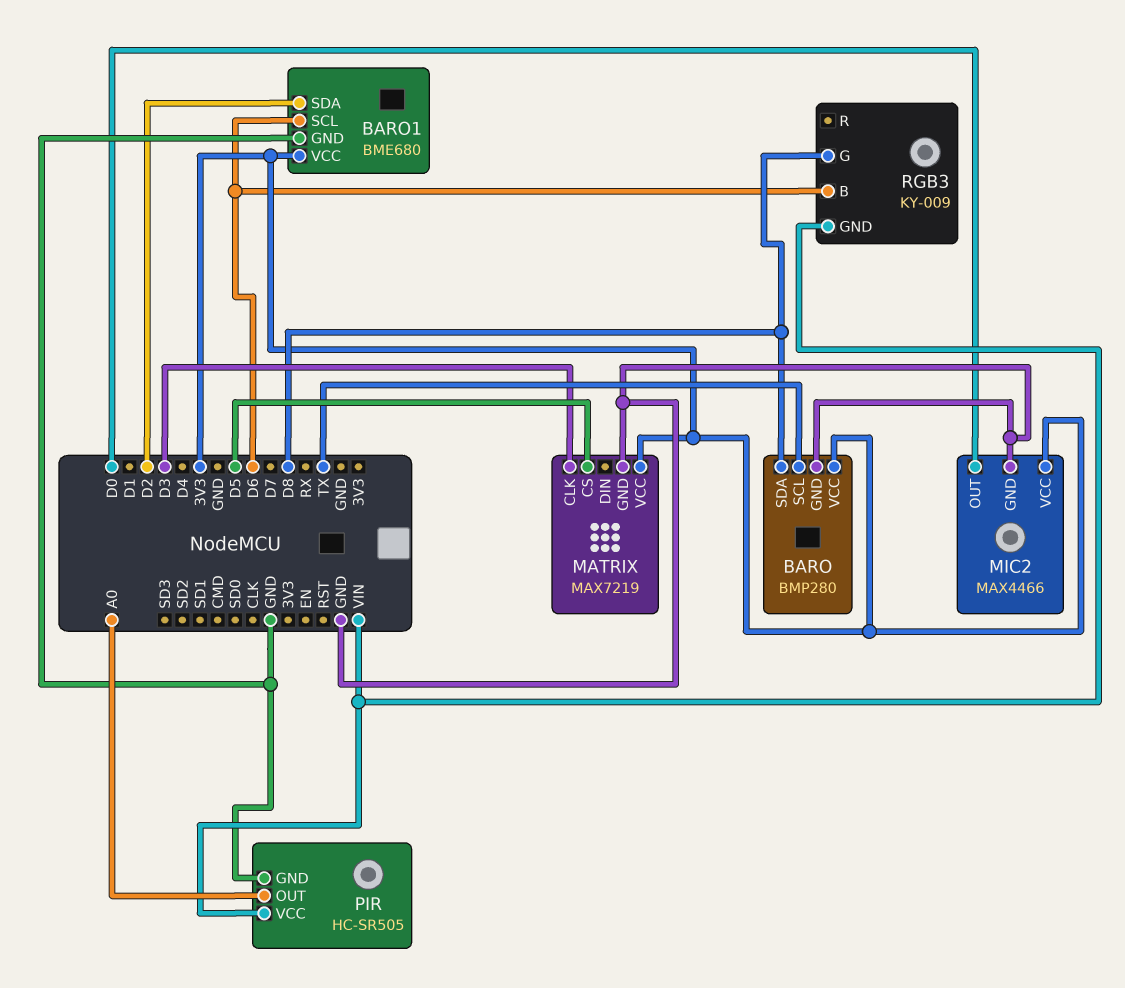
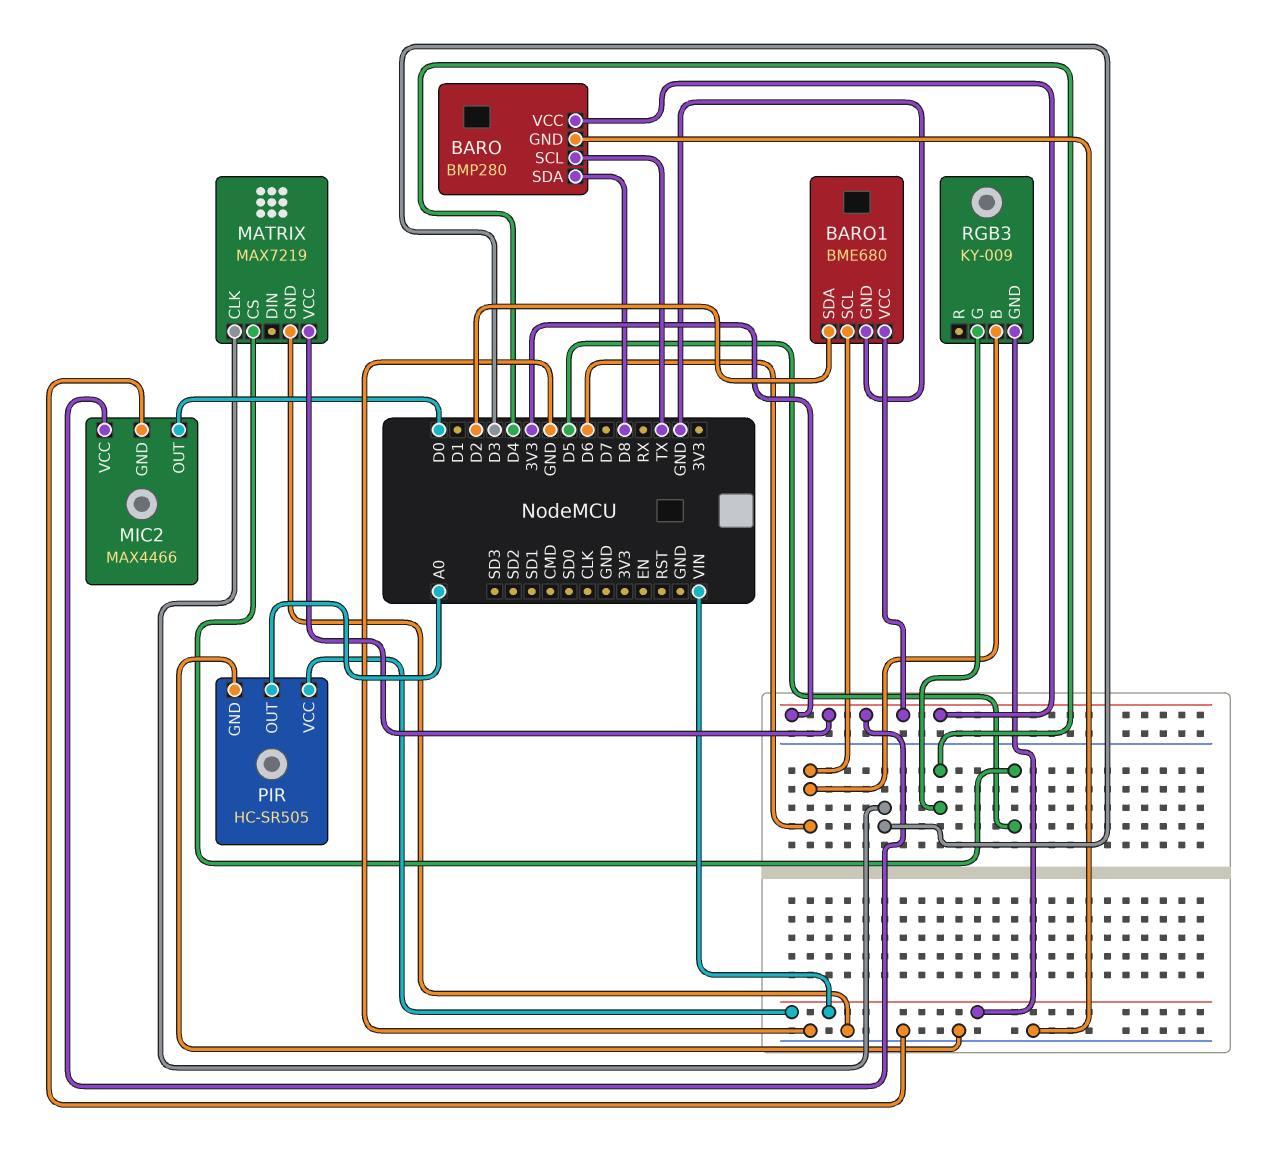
RGB3 pin G: D8 -> D4

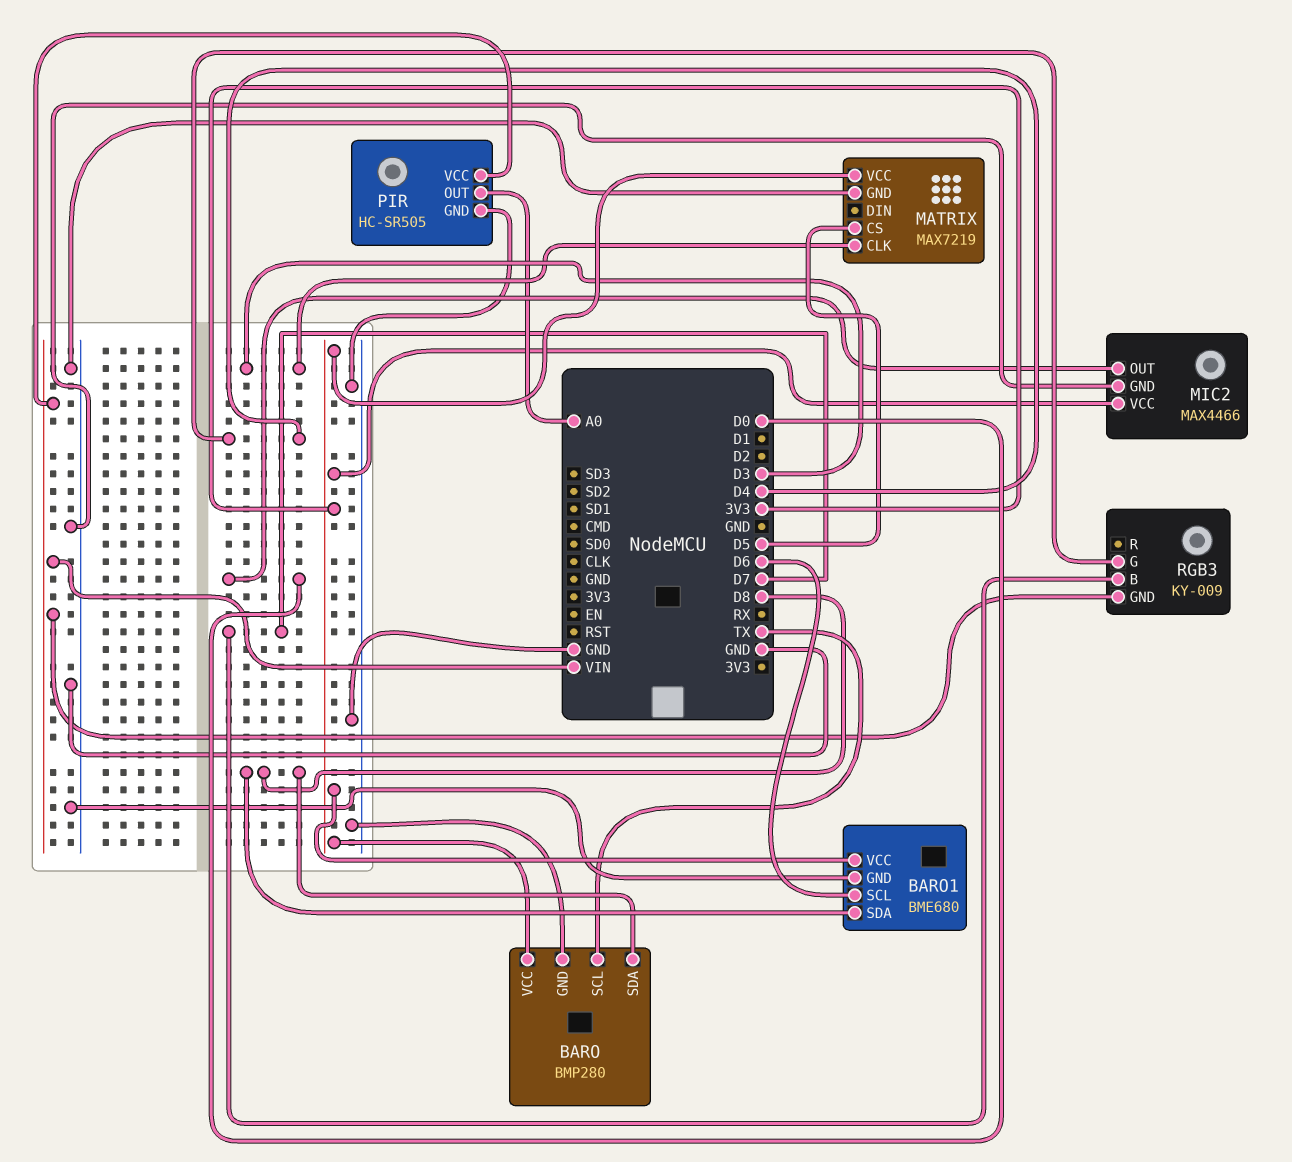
BARO1 pin SDA: D2 -> D8
RGB3 pin B: D6 -> D7

